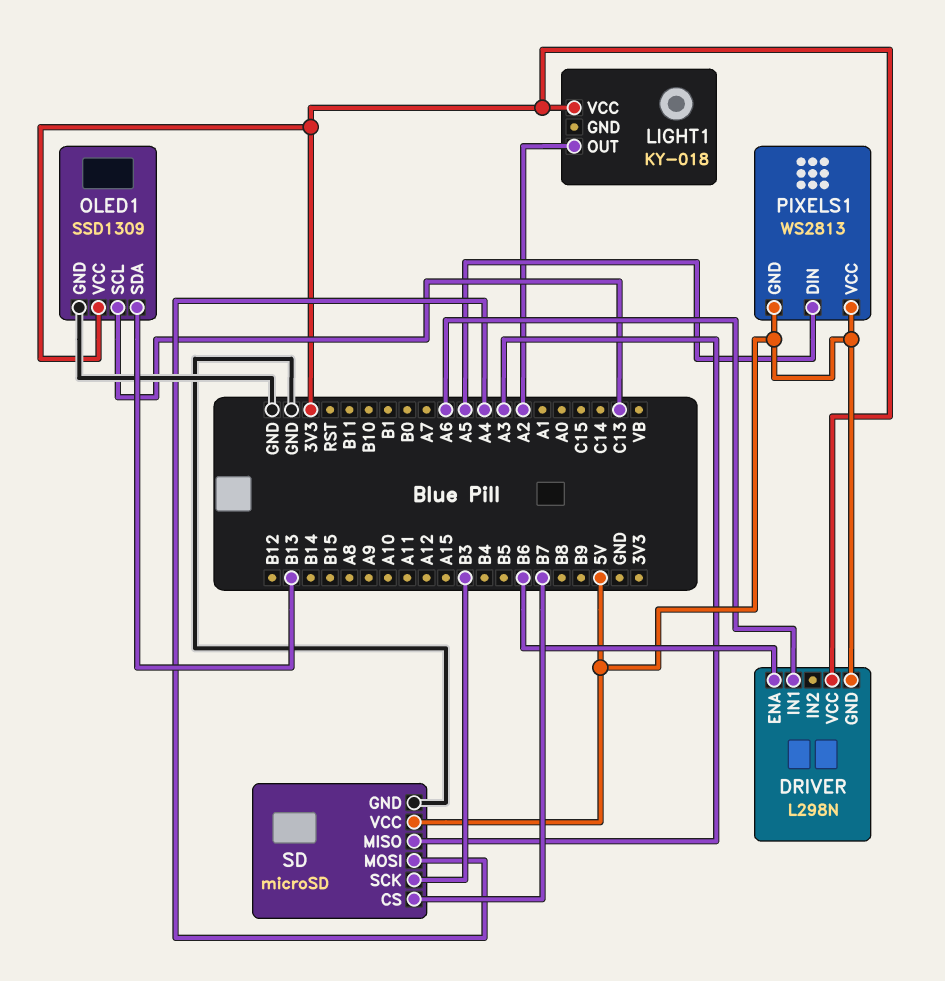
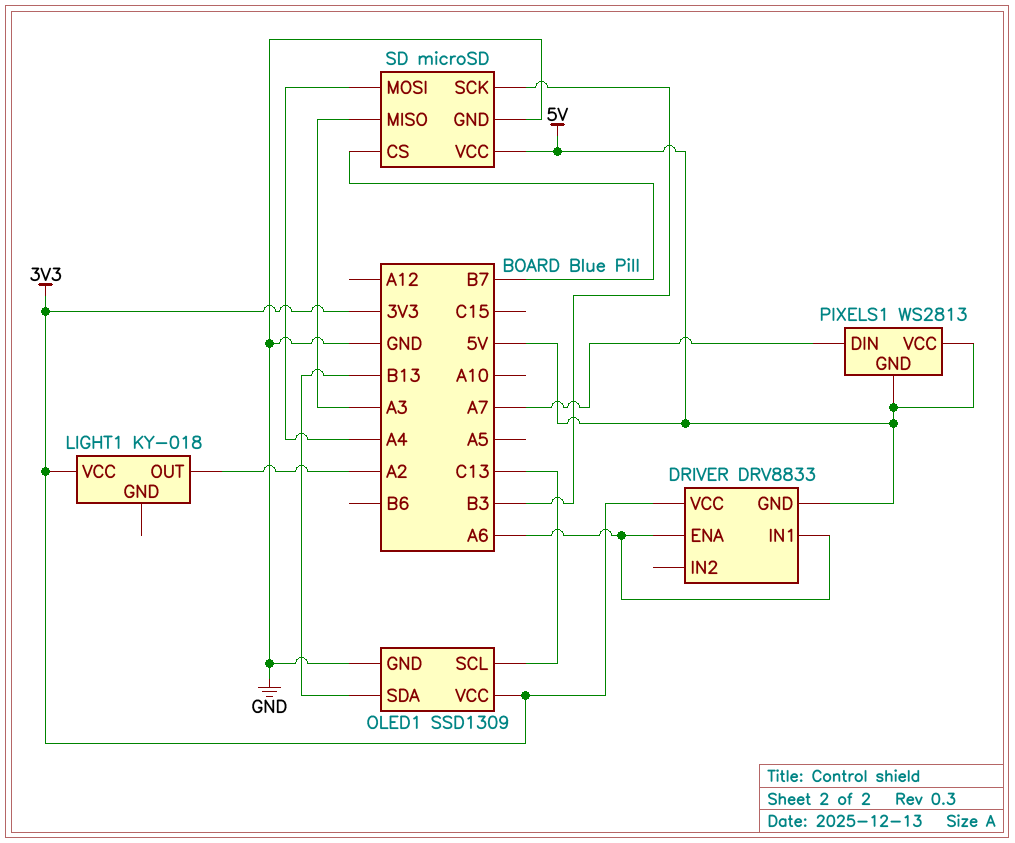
DRIVER: L298N -> DRV8833
DRIVER pin ENA: B6 -> A6
PIXELS1 pin DIN: A5 -> A7

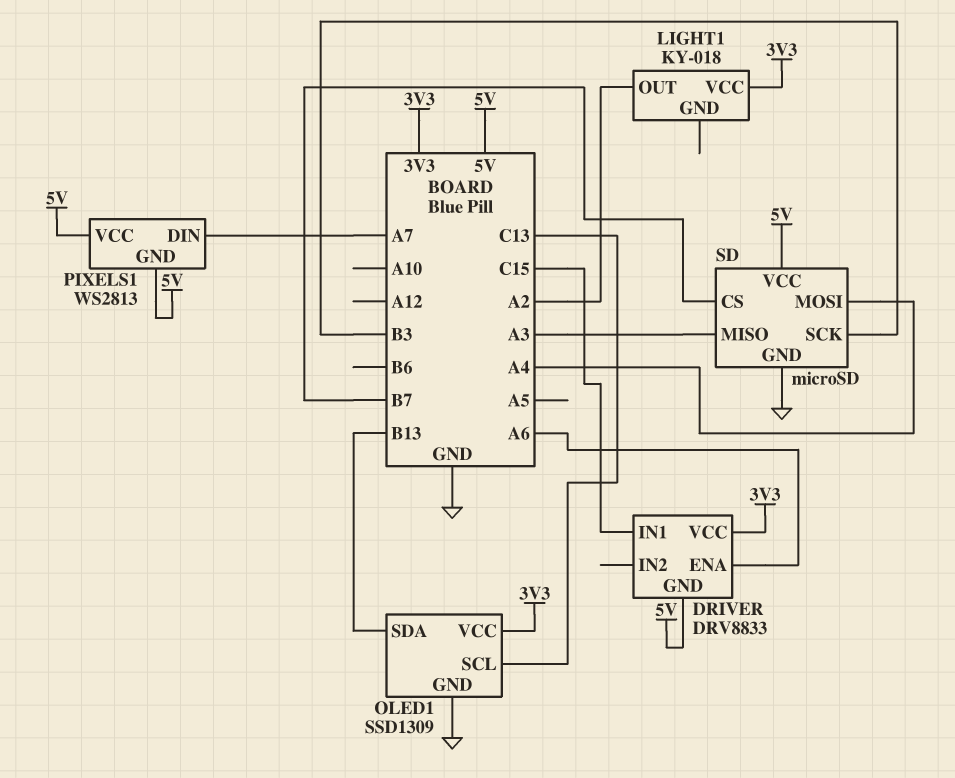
DRIVER pin IN1: A6 -> C15

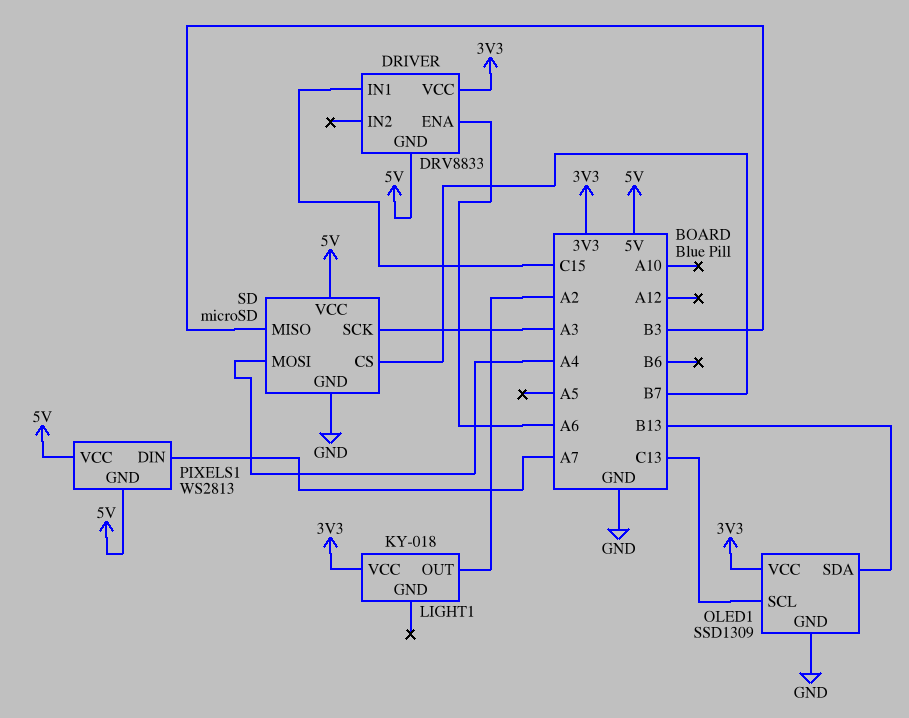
SD pin MISO: A3 -> B3
SD pin SCK: B3 -> A3

